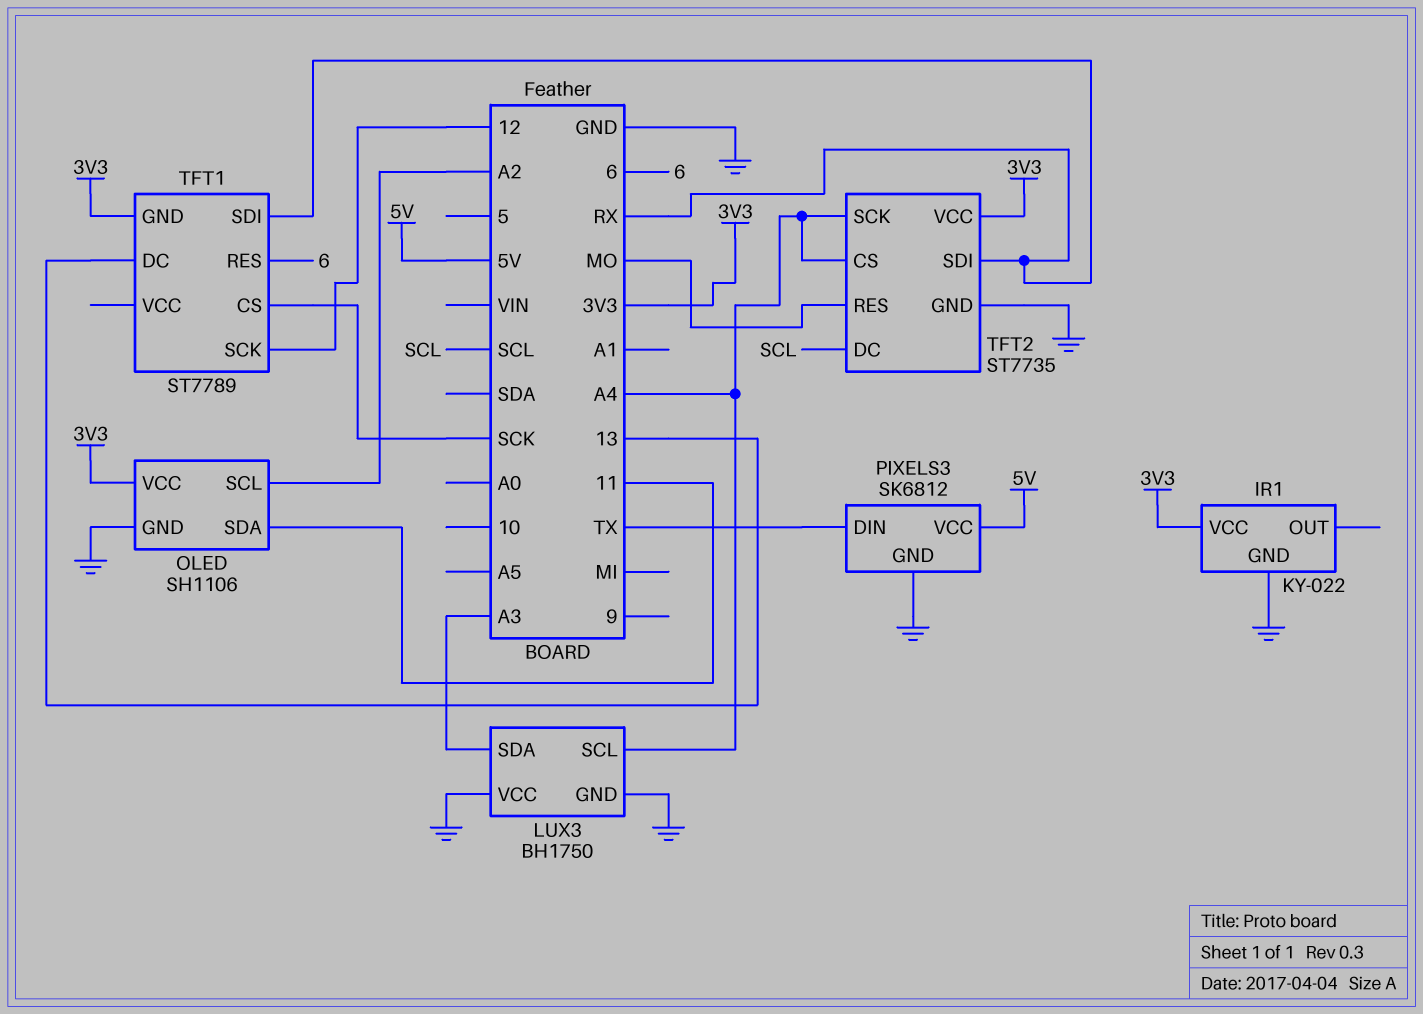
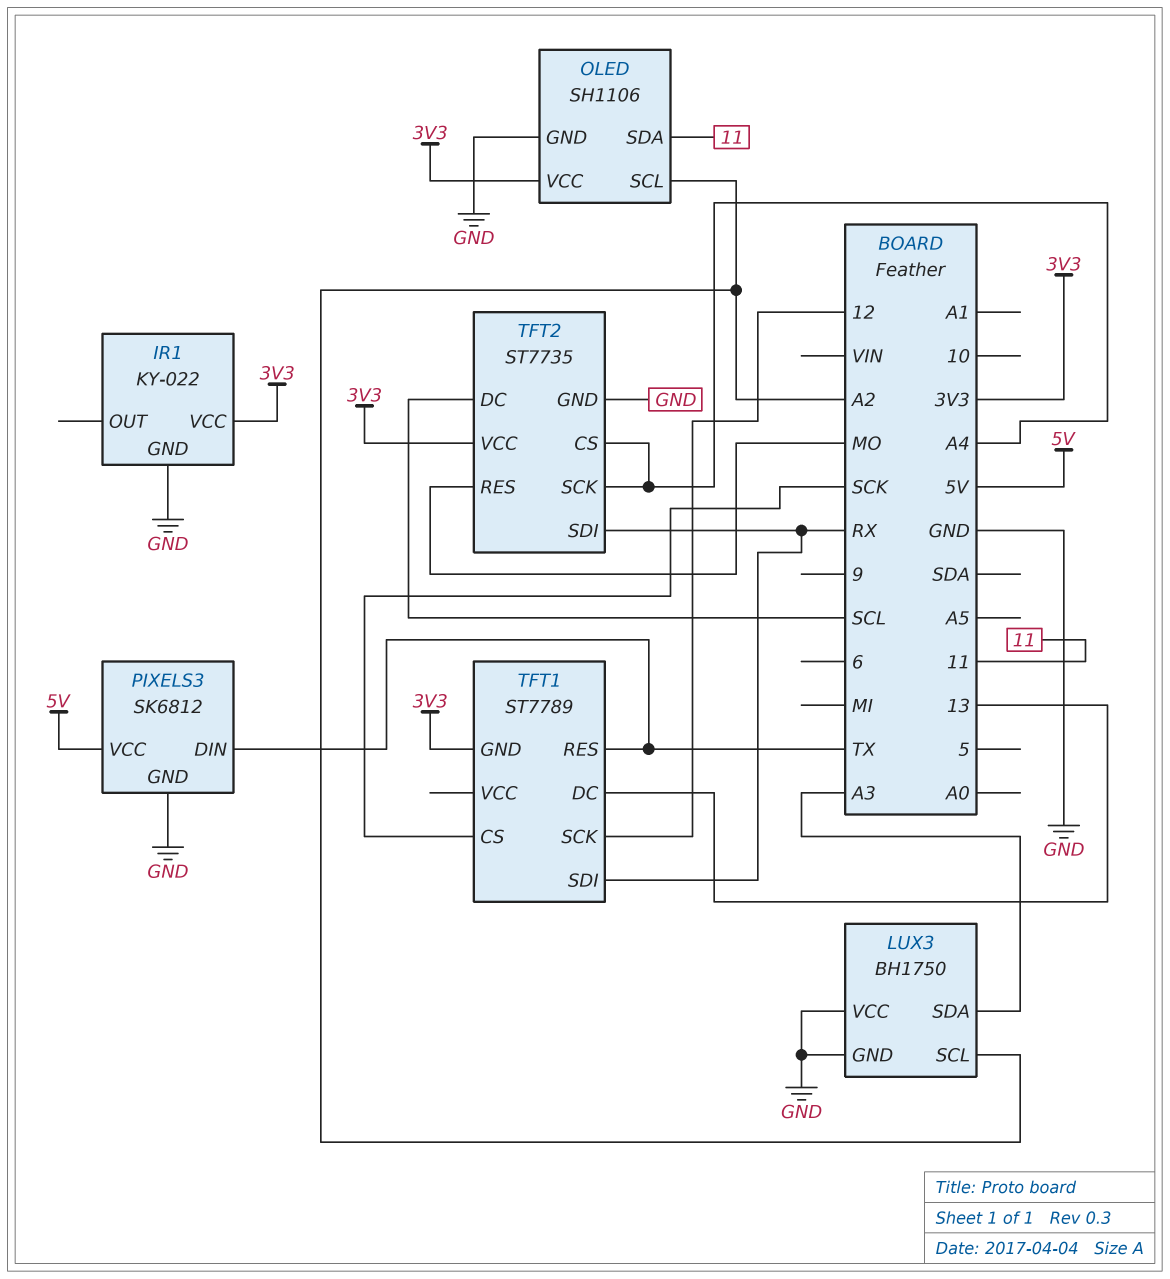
LUX3 pin SCL: A4 -> A2
TFT1 pin RES: 6 -> TX

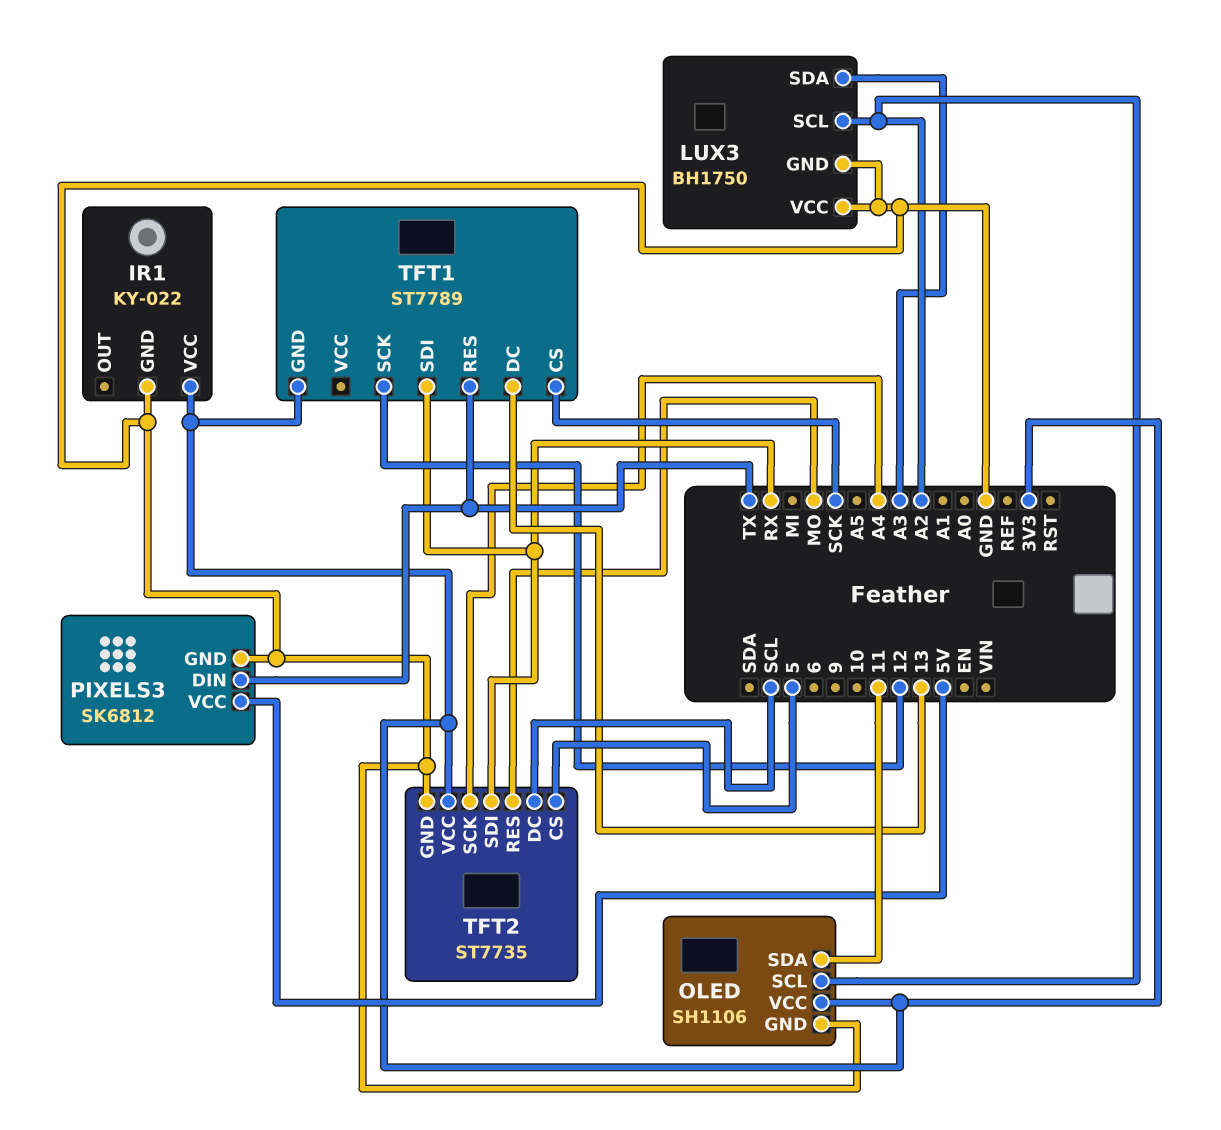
TFT2 pin CS: A4 -> 5

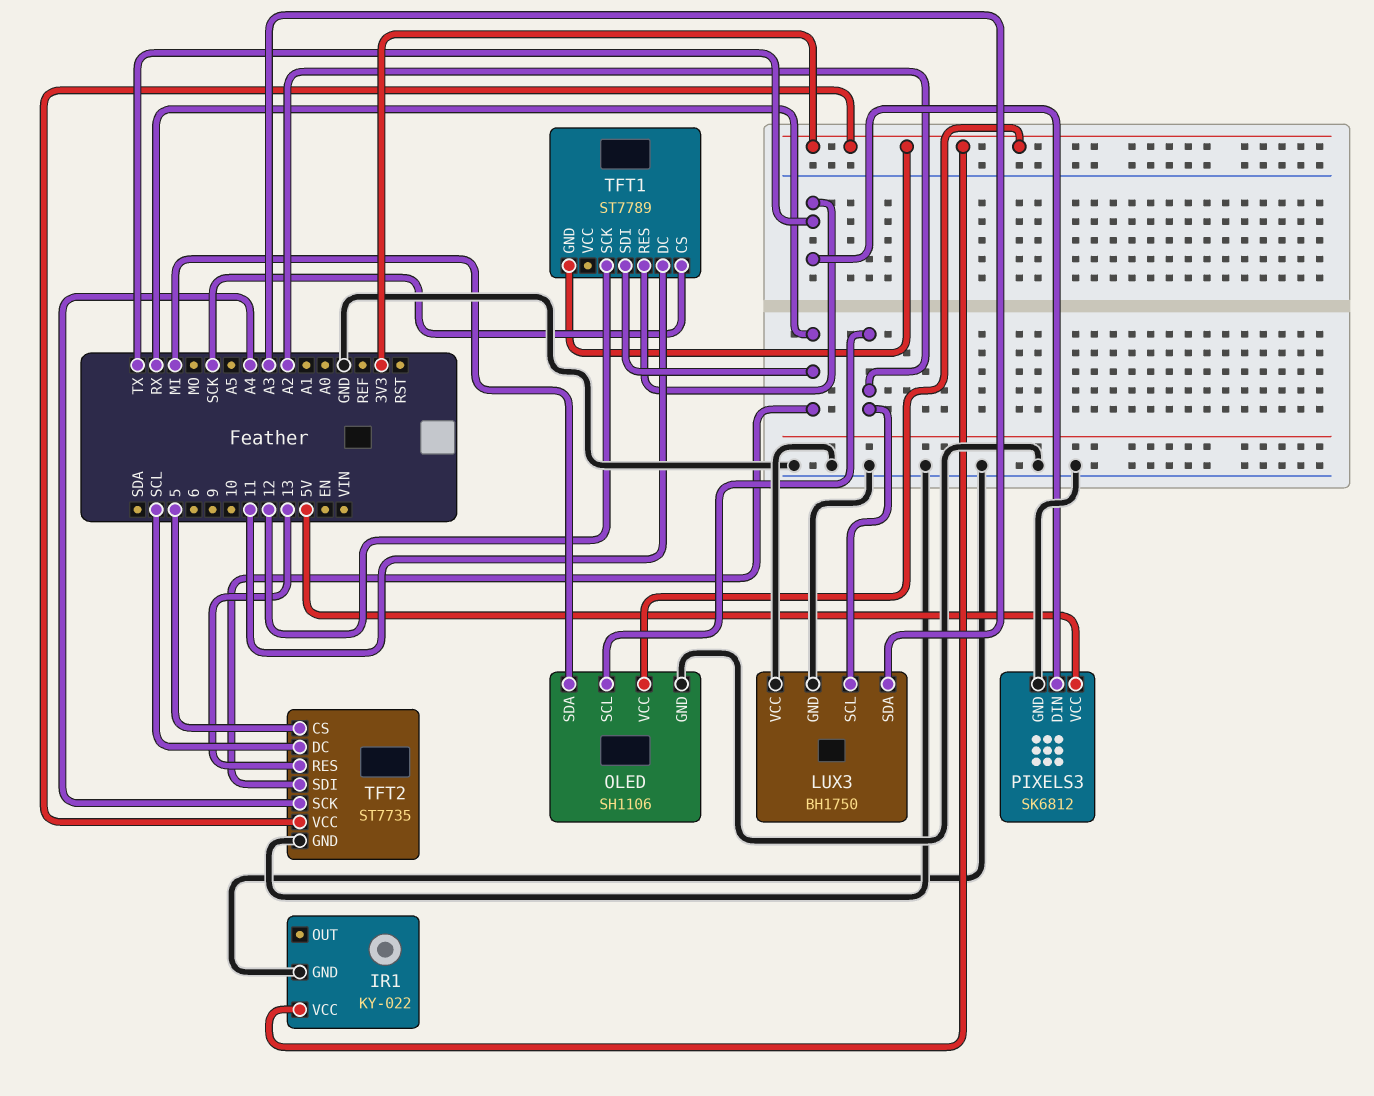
OLED pin SDA: 11 -> MI
TFT1 pin DC: 13 -> 11
TFT2 pin RES: MO -> 13

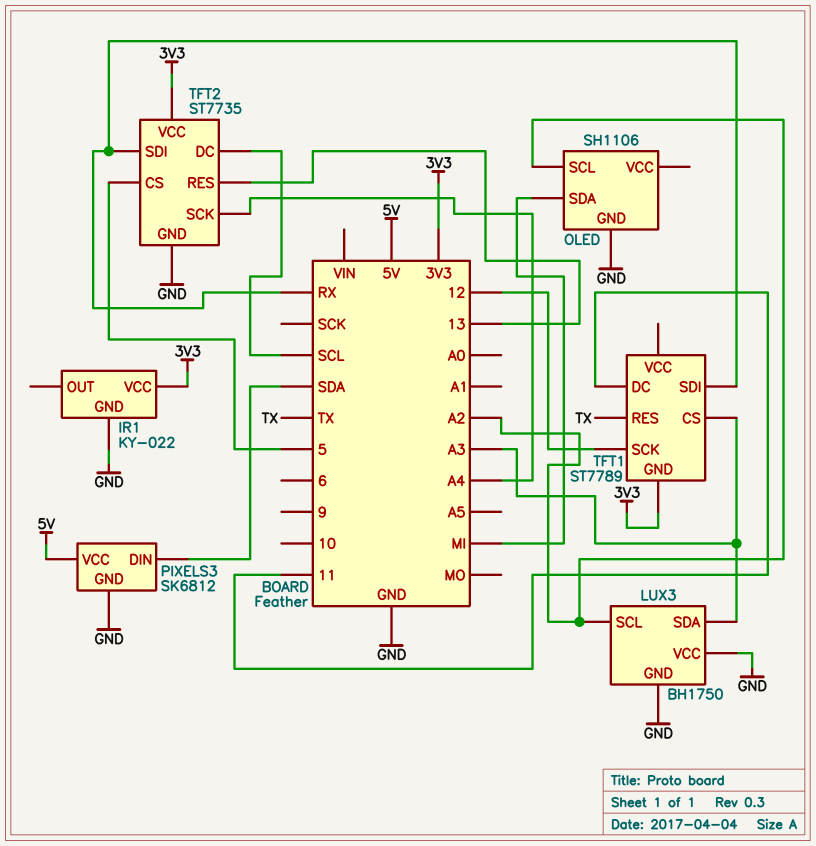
OLED pin VCC: 3V3 -> none
PIXELS3 pin DIN: TX -> SDA
TFT1 pin CS: SCK -> A3

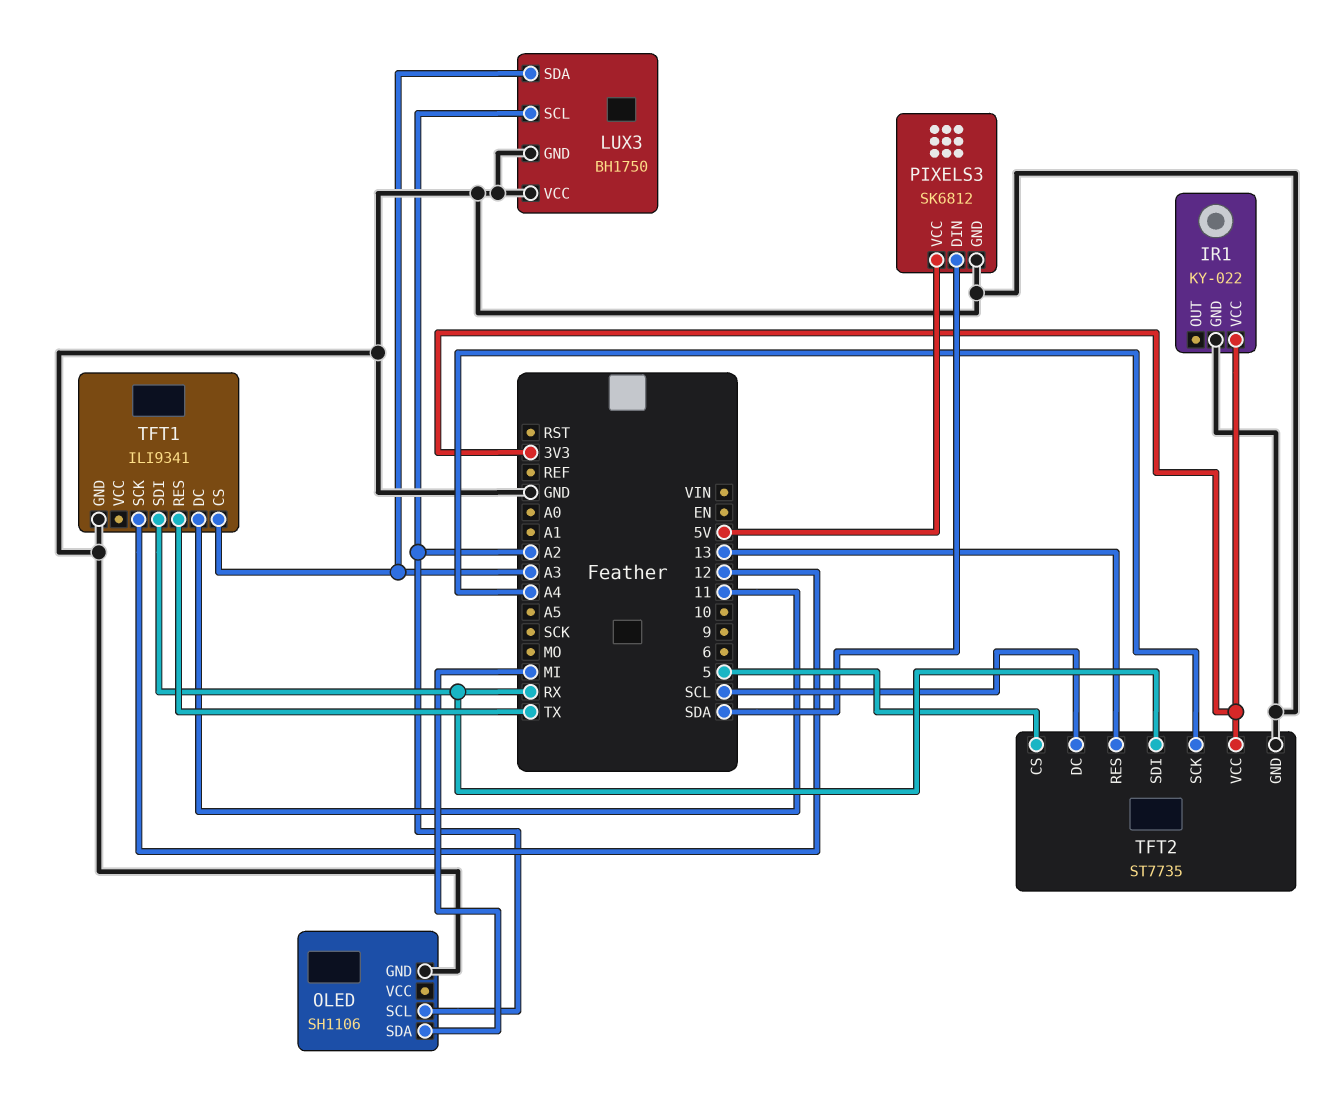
TFT1: ST7789 -> ILI9341
TFT1 pin GND: 3V3 -> GND

